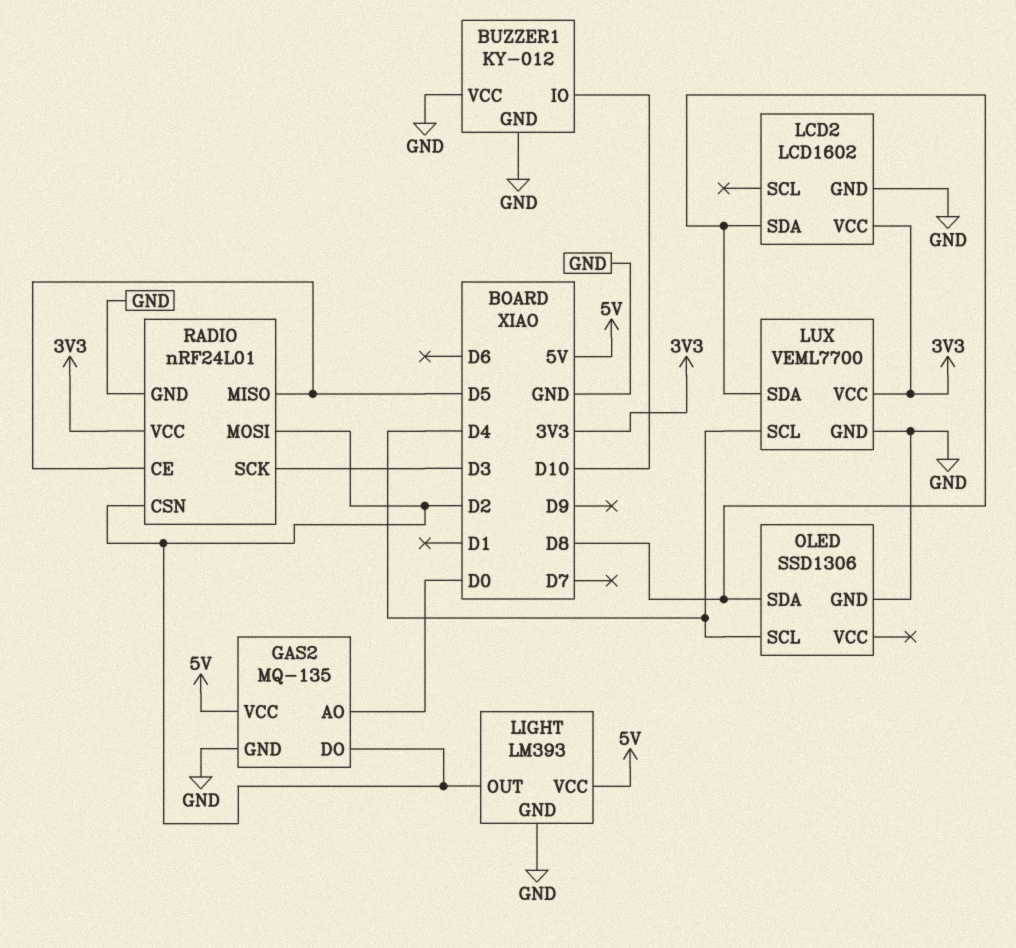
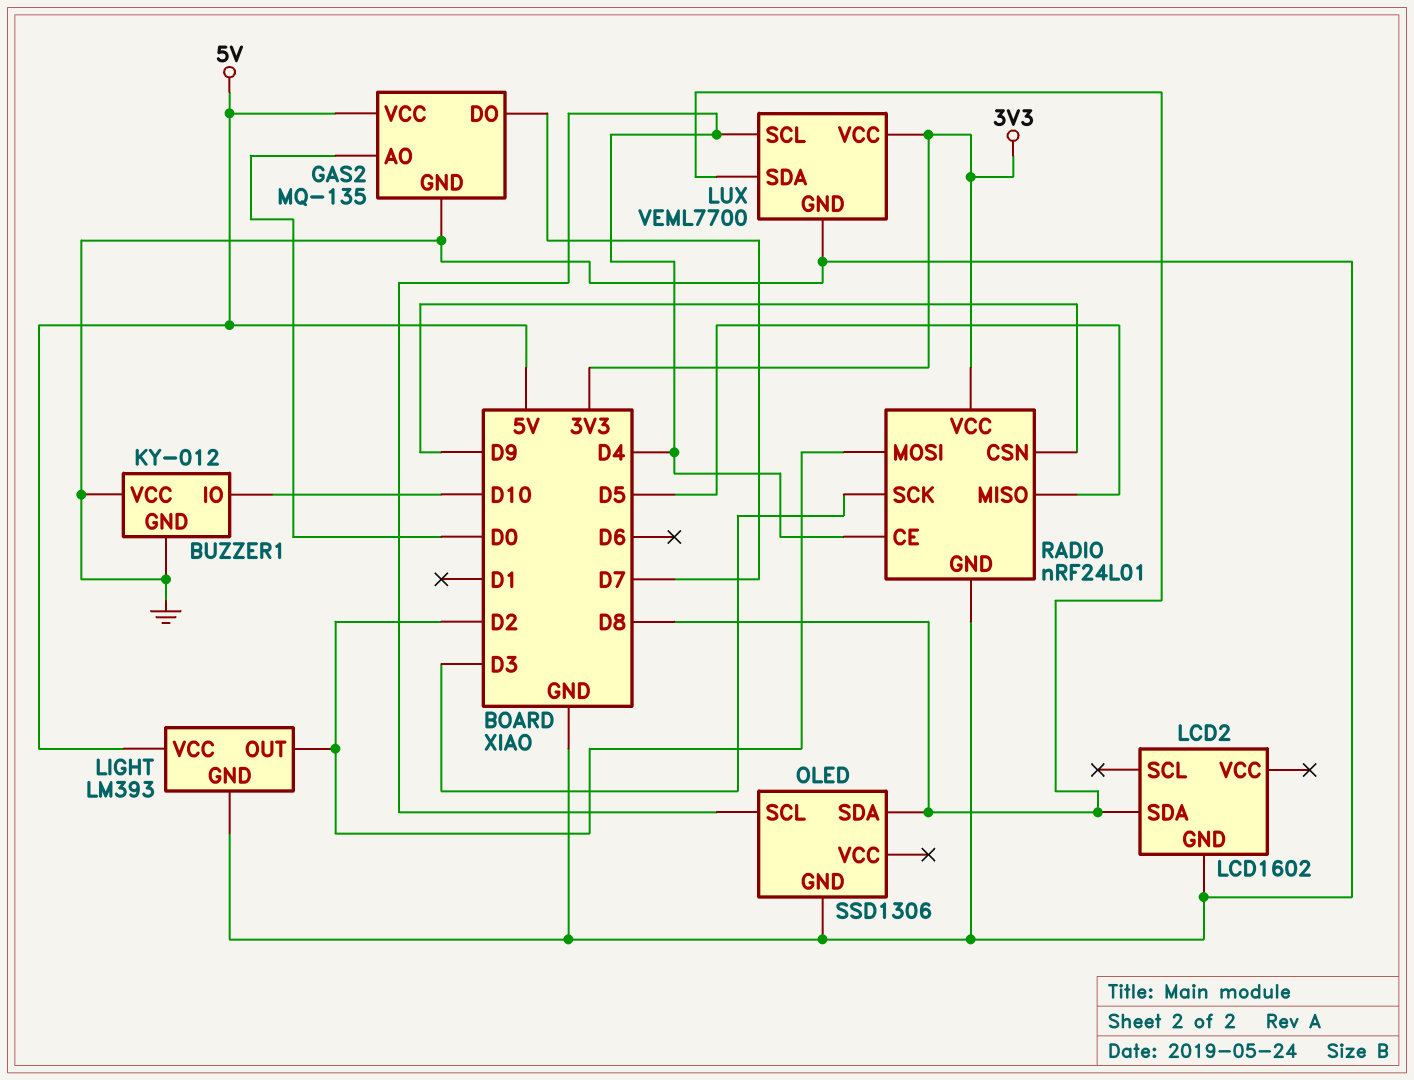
GAS2 pin DO: D2 -> D7
LCD2 pin VCC: 3V3 -> none
RADIO pin CE: D5 -> D4
RADIO pin CSN: D2 -> D9

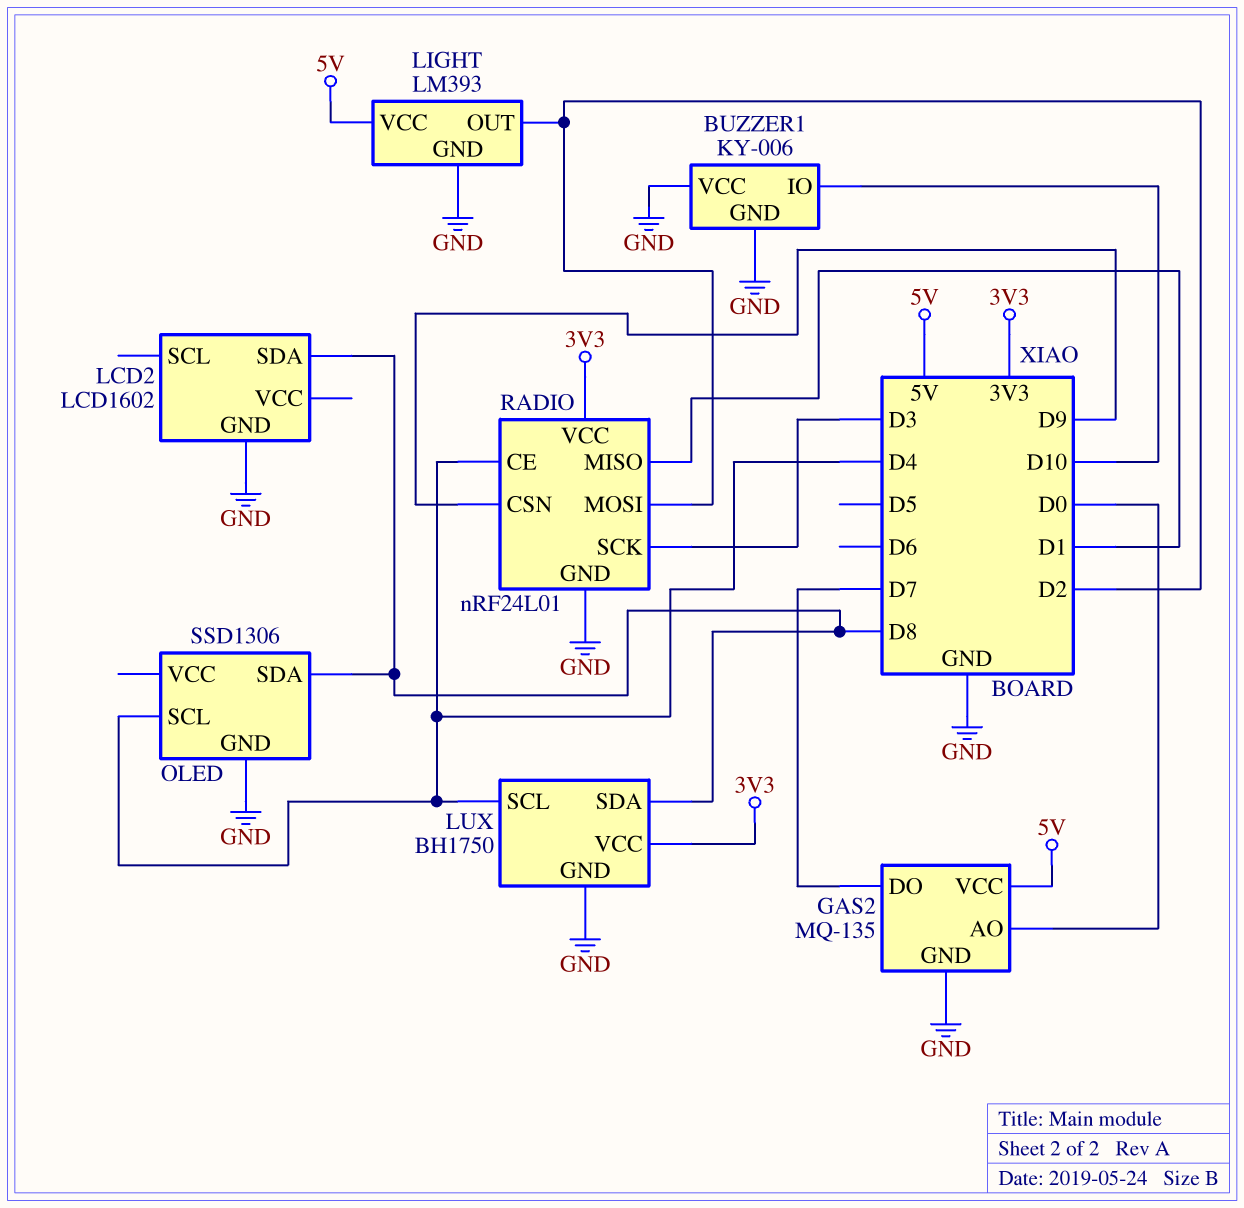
BUZZER1: KY-012 -> KY-006
LUX: VEML7700 -> BH1750
RADIO pin MISO: D5 -> D1

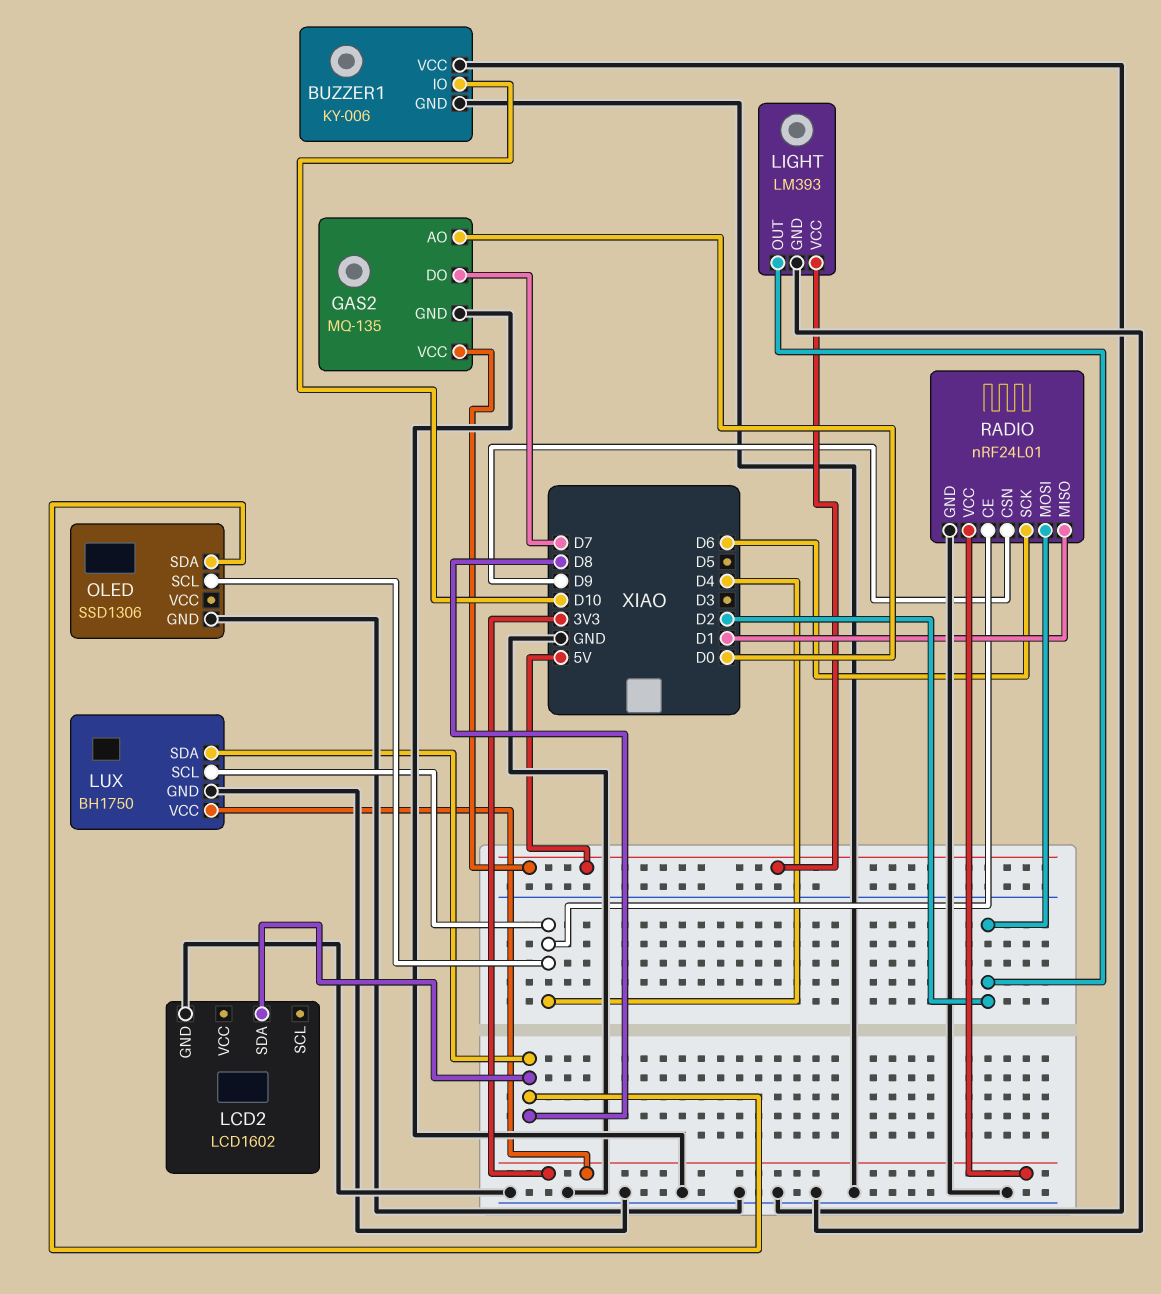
RADIO pin SCK: D3 -> D6

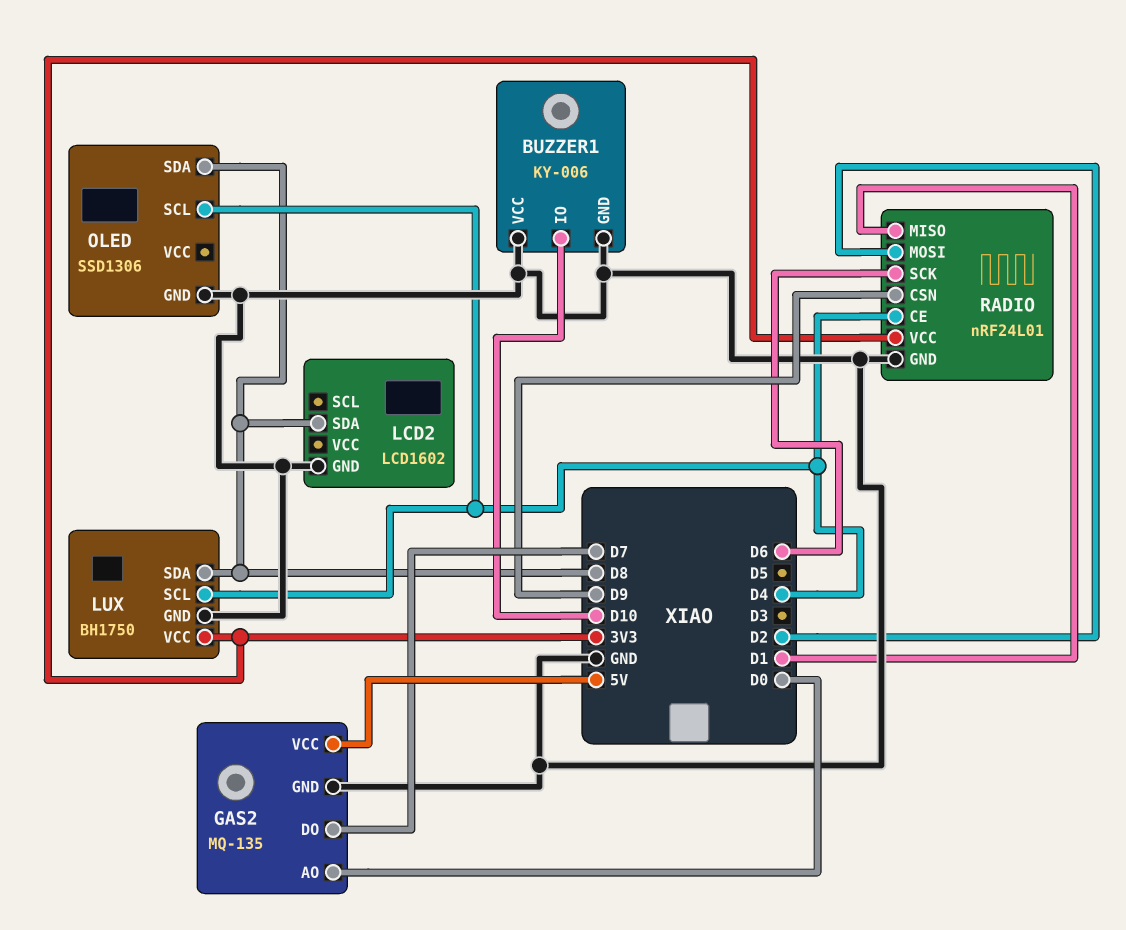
LIGHT: LM393 -> none
LIGHT pin GND: GND -> none
LIGHT pin OUT: D2 -> none
LIGHT pin VCC: 5V -> none

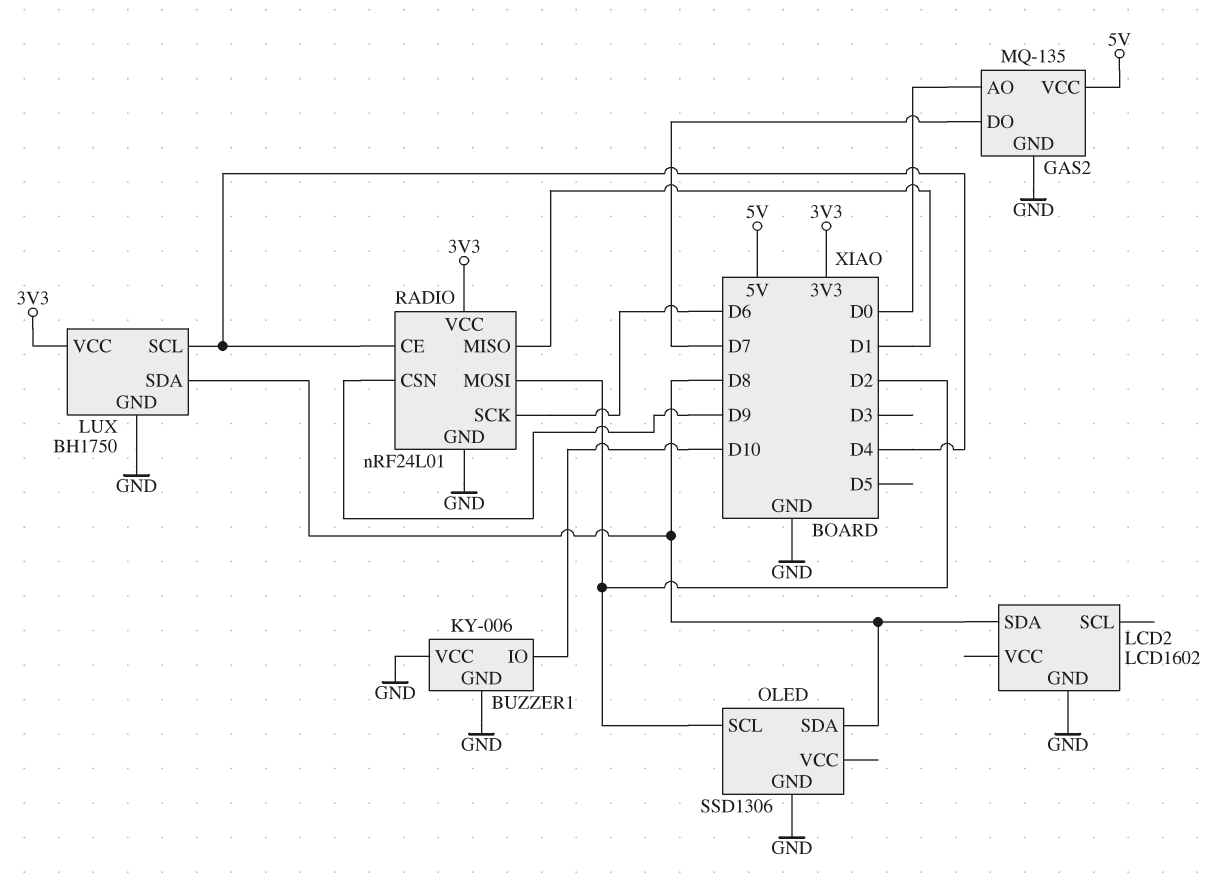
OLED pin SCL: D4 -> D2

